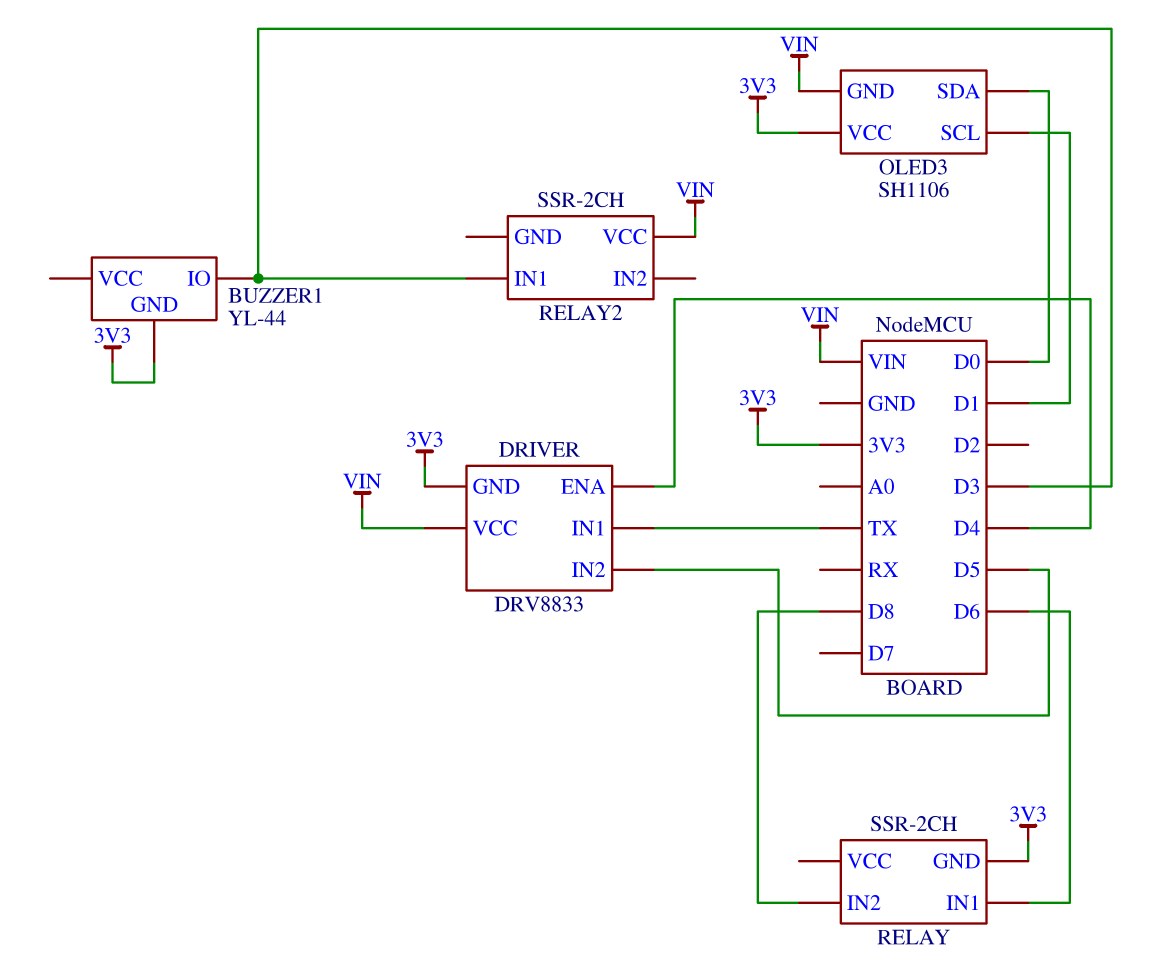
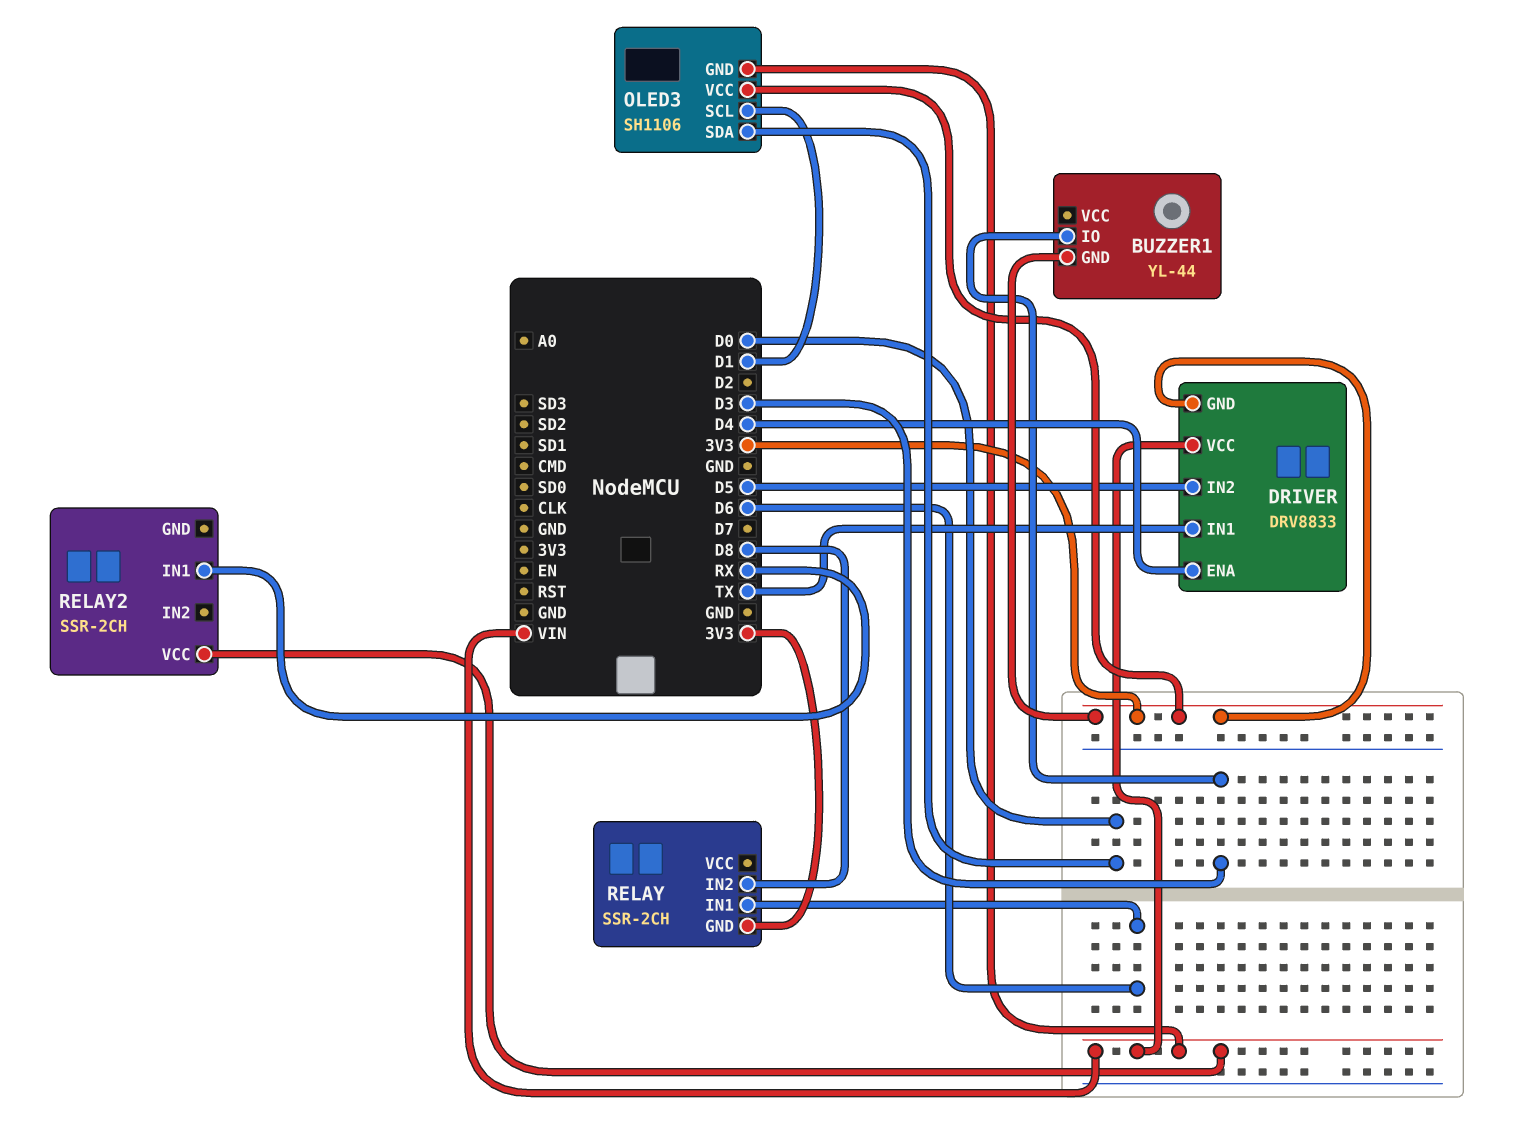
RELAY2 pin IN1: D3 -> RX

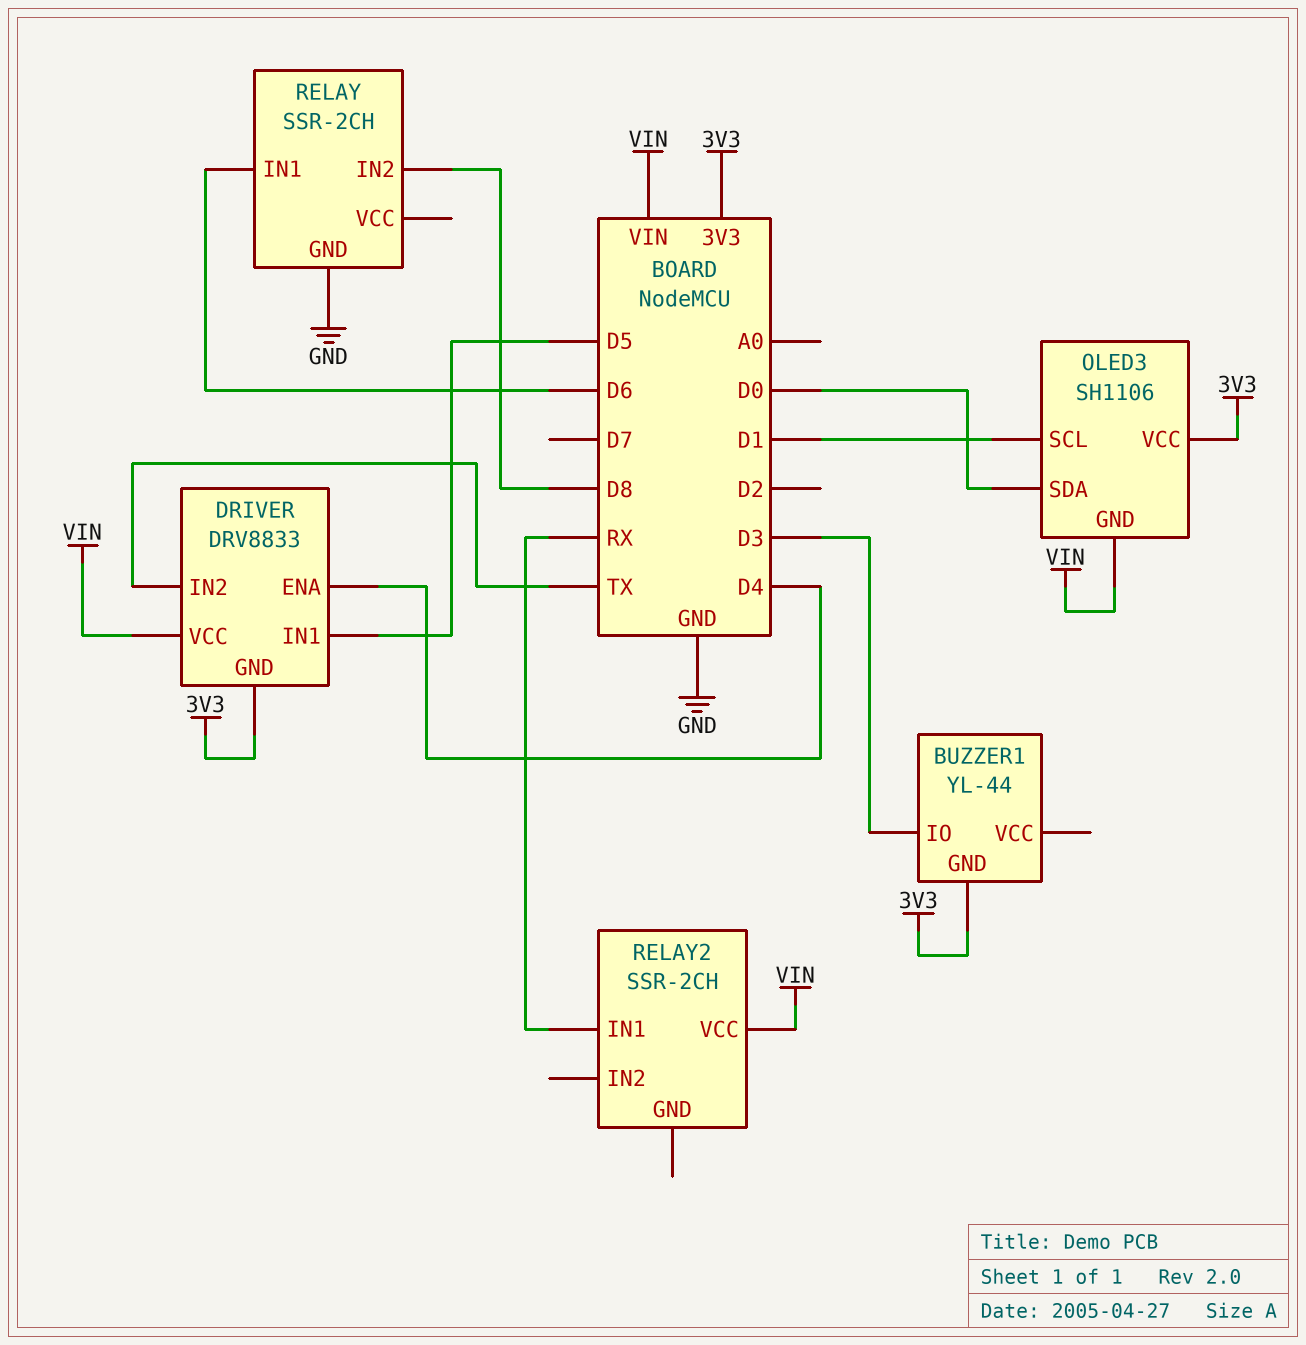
DRIVER pin IN1: TX -> D5
DRIVER pin IN2: D5 -> TX
RELAY pin GND: 3V3 -> GND

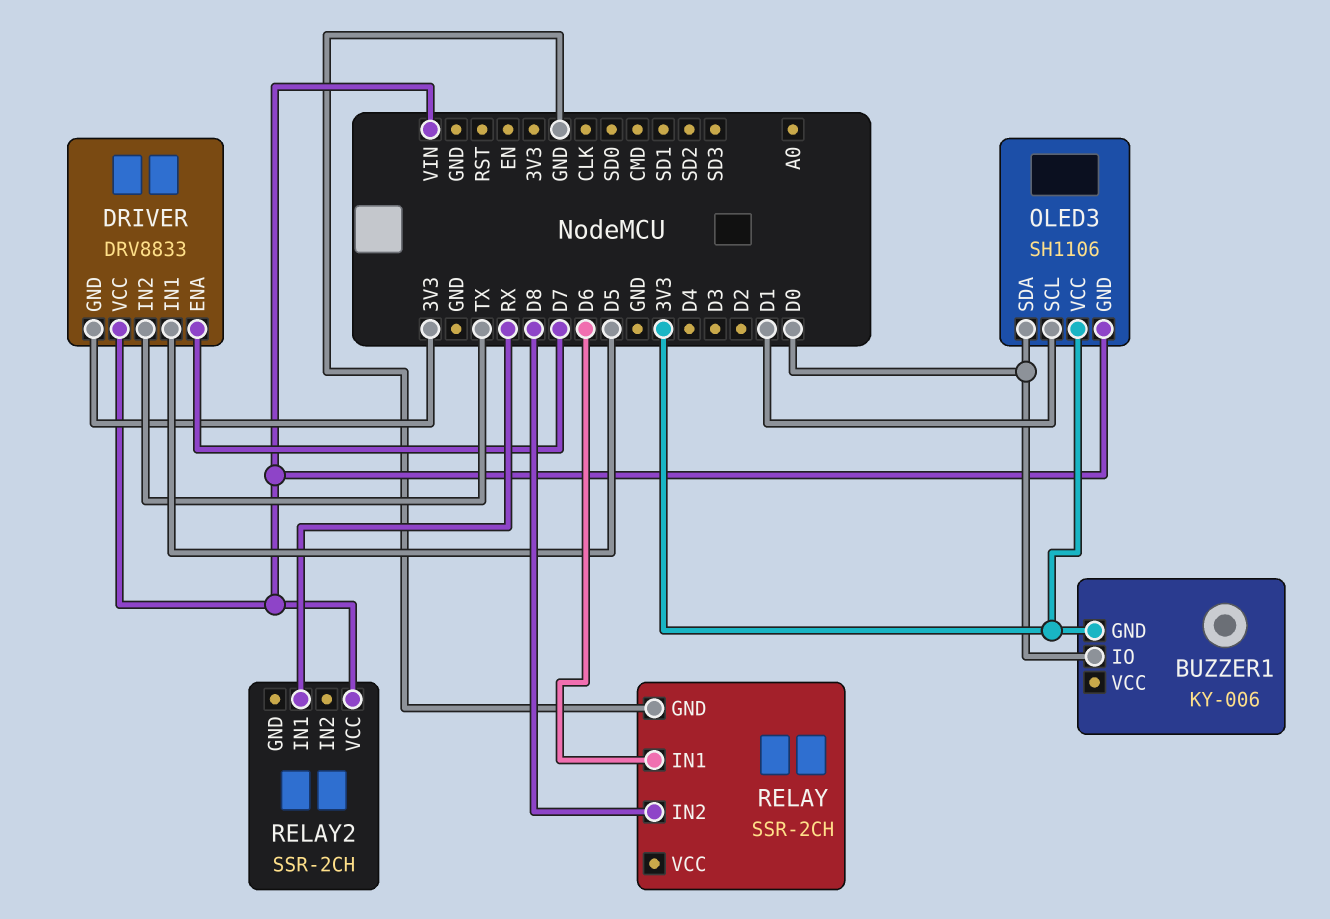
BUZZER1: YL-44 -> KY-006
BUZZER1 pin IO: D3 -> D0
DRIVER pin ENA: D4 -> D7

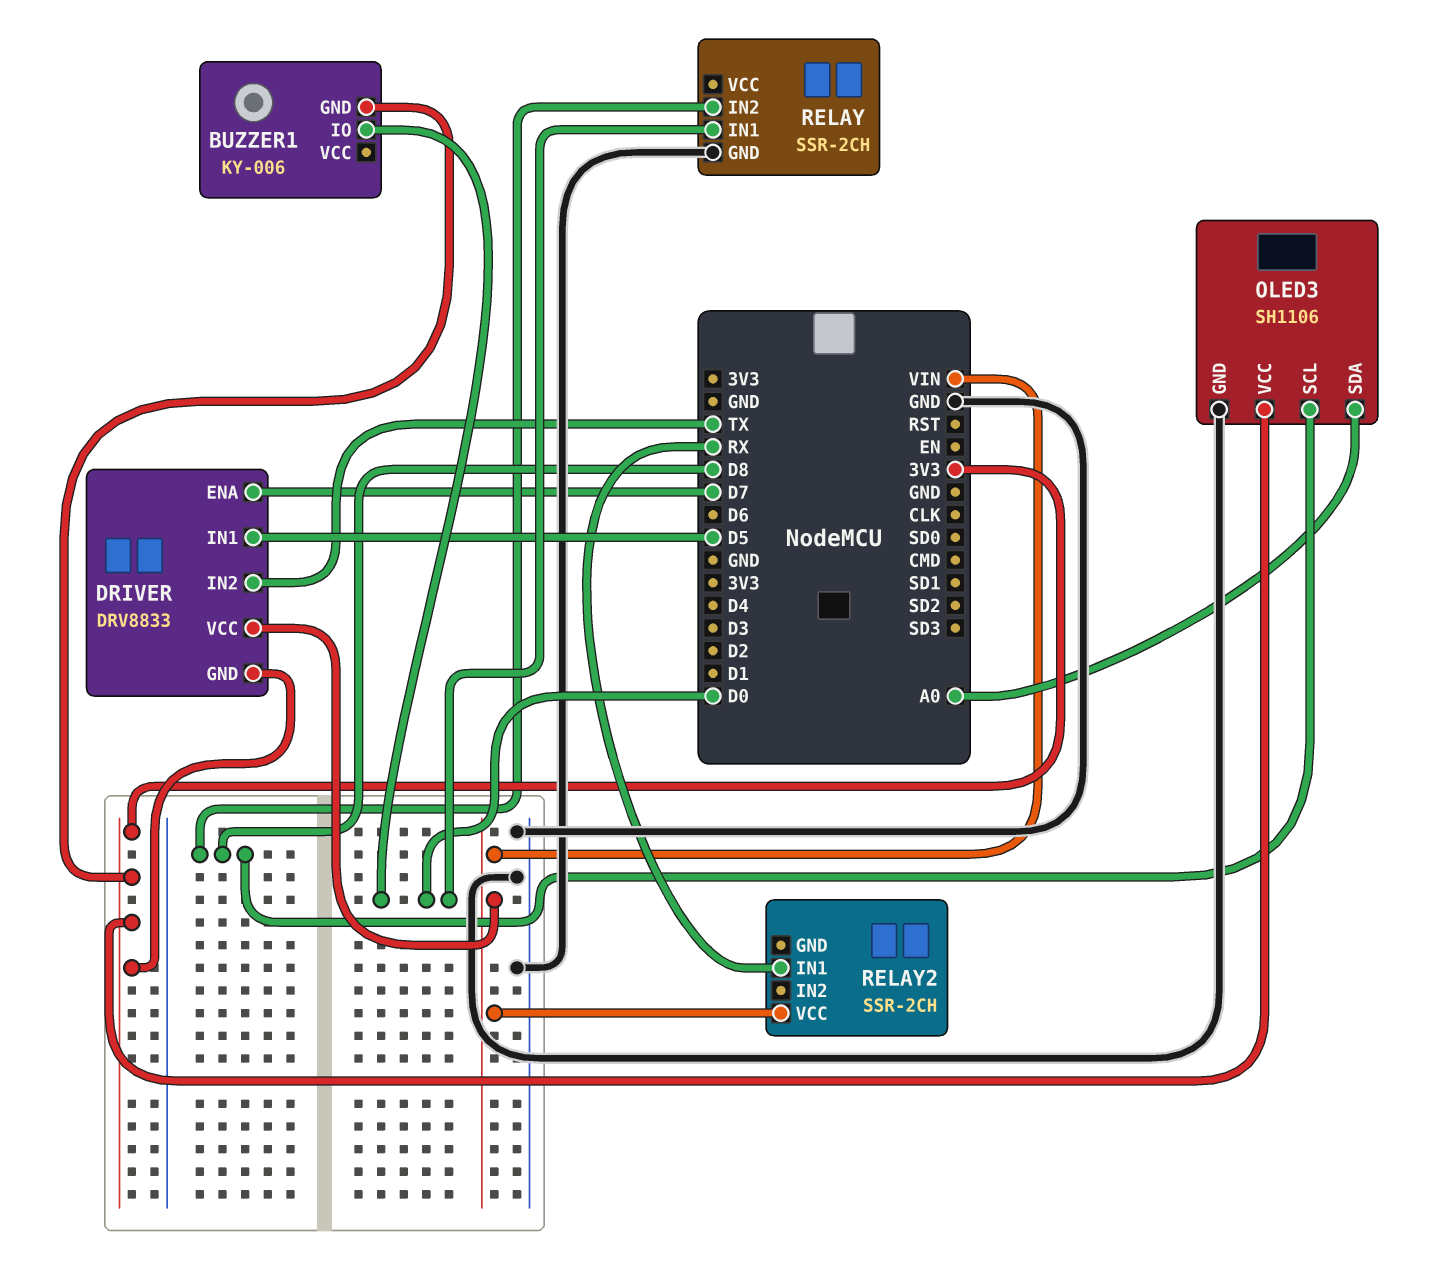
OLED3 pin GND: VIN -> GND
OLED3 pin SCL: D1 -> D8
OLED3 pin SDA: D0 -> A0
RELAY pin IN1: D6 -> D0

